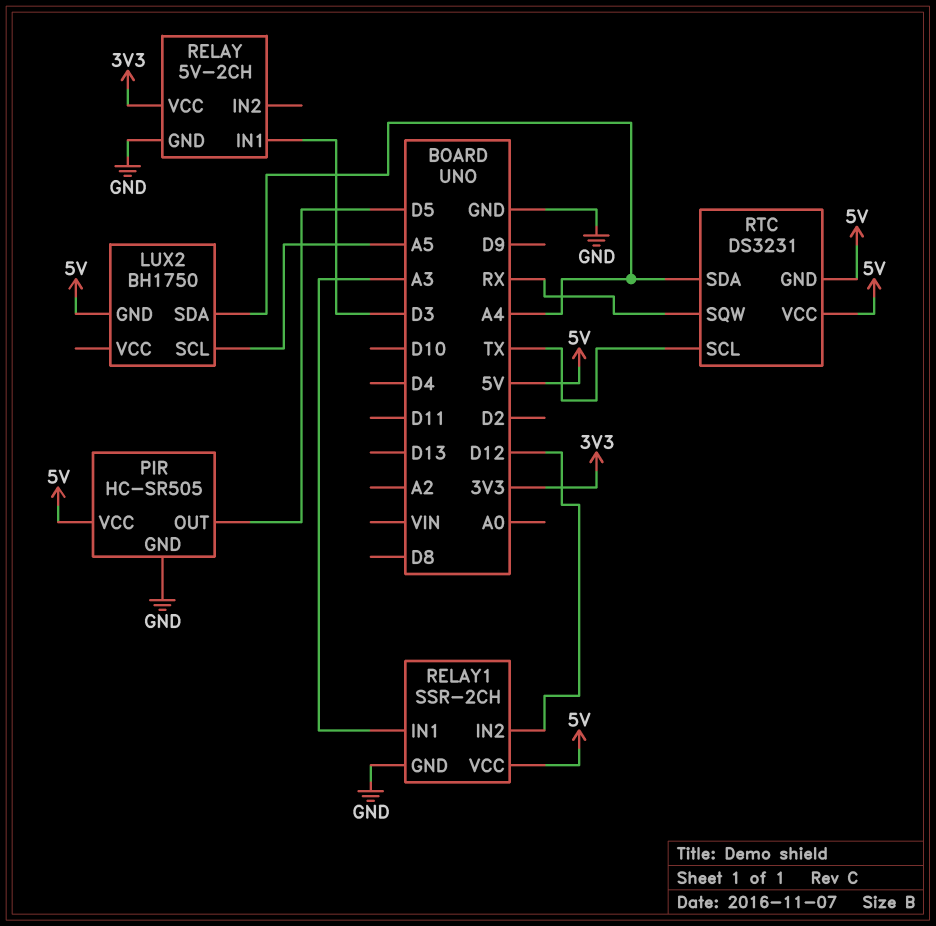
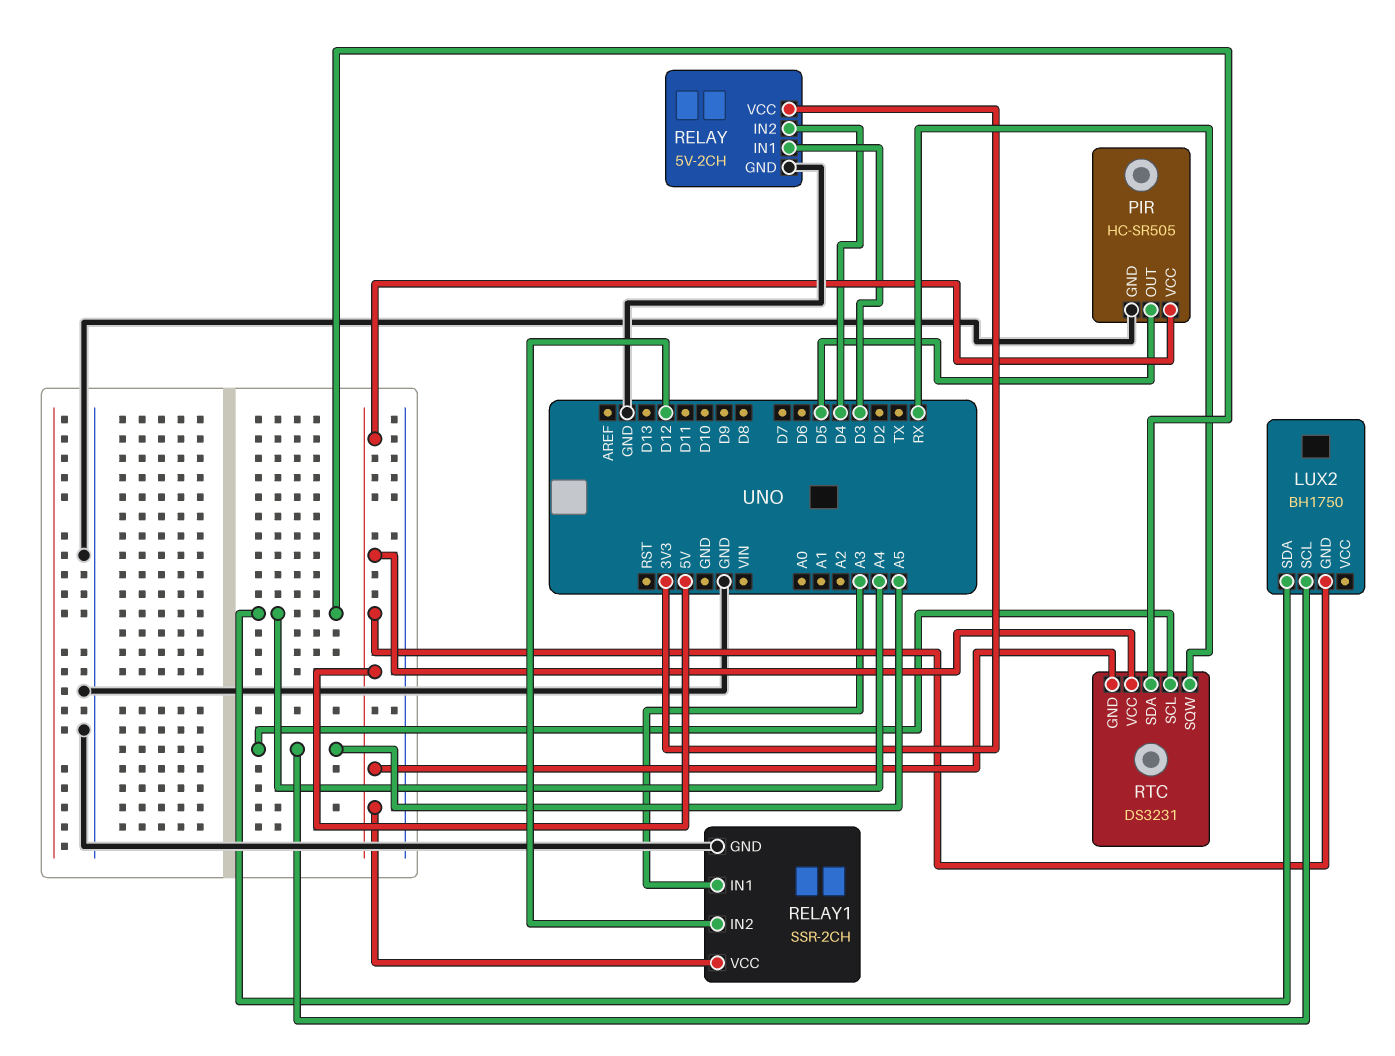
RELAY pin IN2: none -> D4
RTC pin SCL: TX -> A5

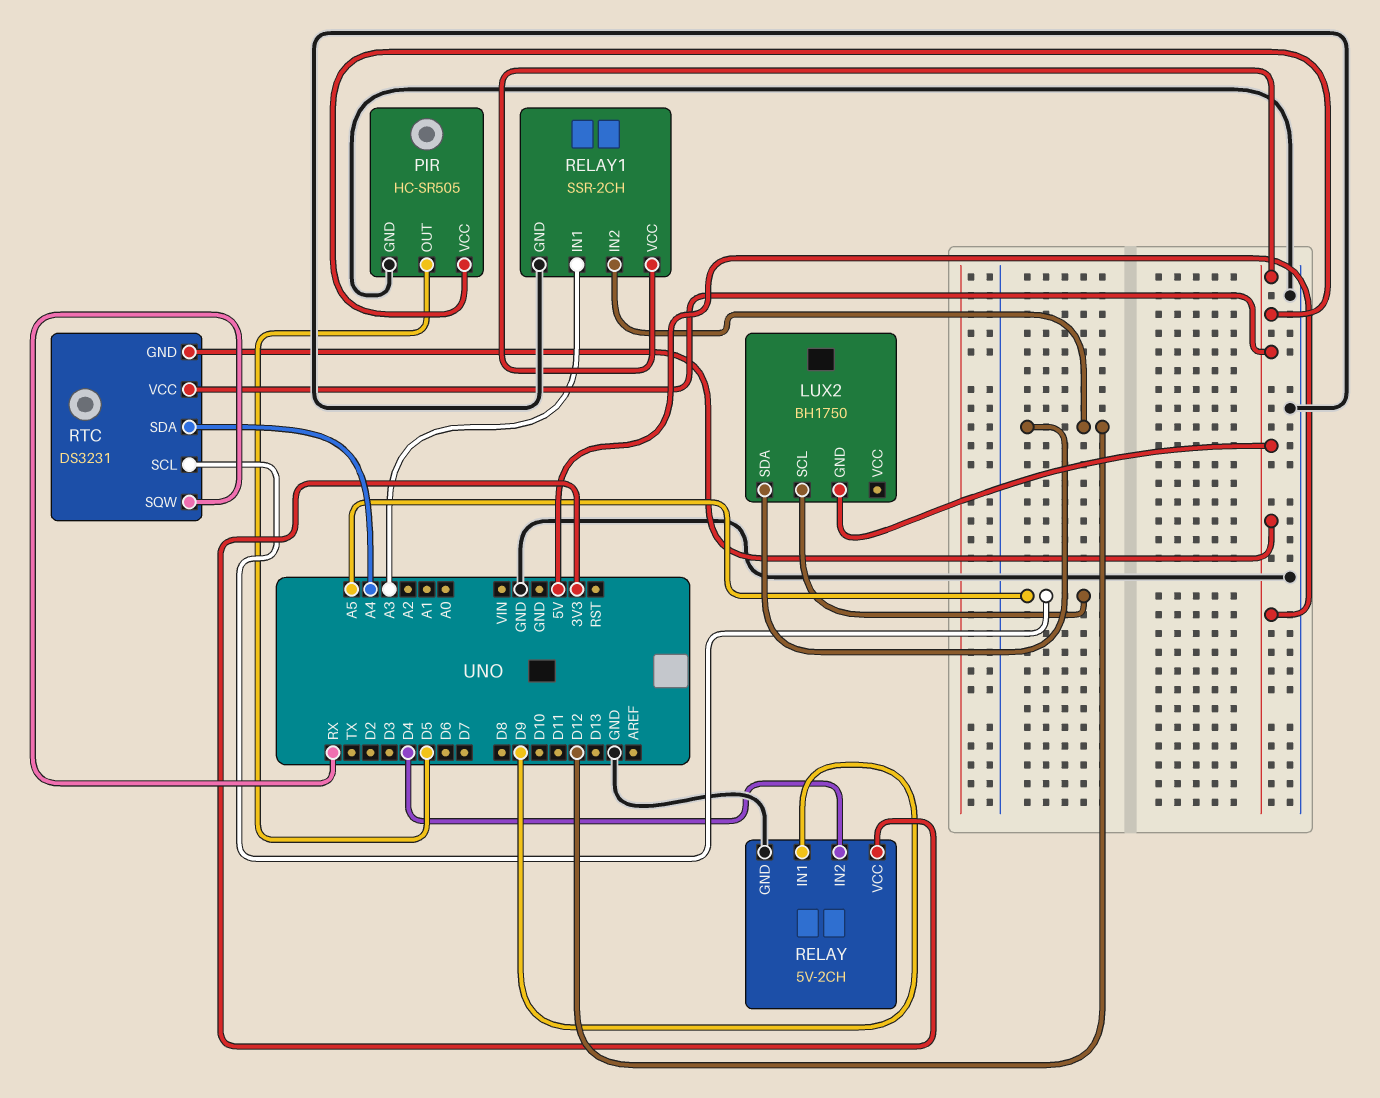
LUX2 pin SDA: A4 -> D12
RELAY pin IN1: D3 -> D9

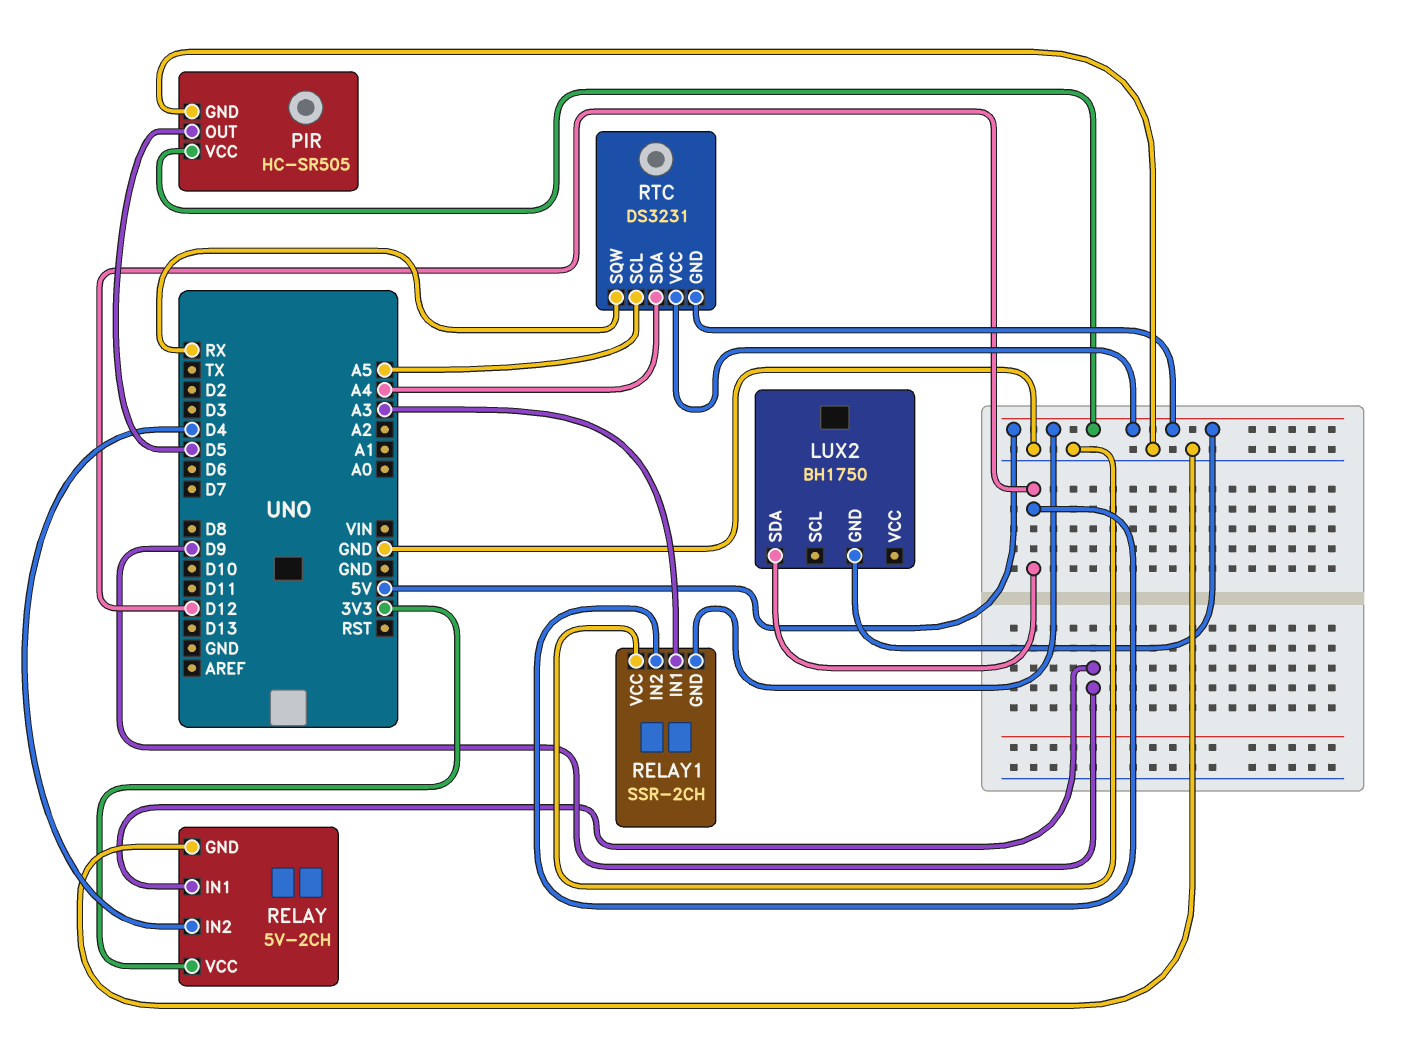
LUX2 pin SCL: A5 -> none
RELAY1 pin GND: GND -> 5V
RELAY1 pin VCC: 5V -> GND

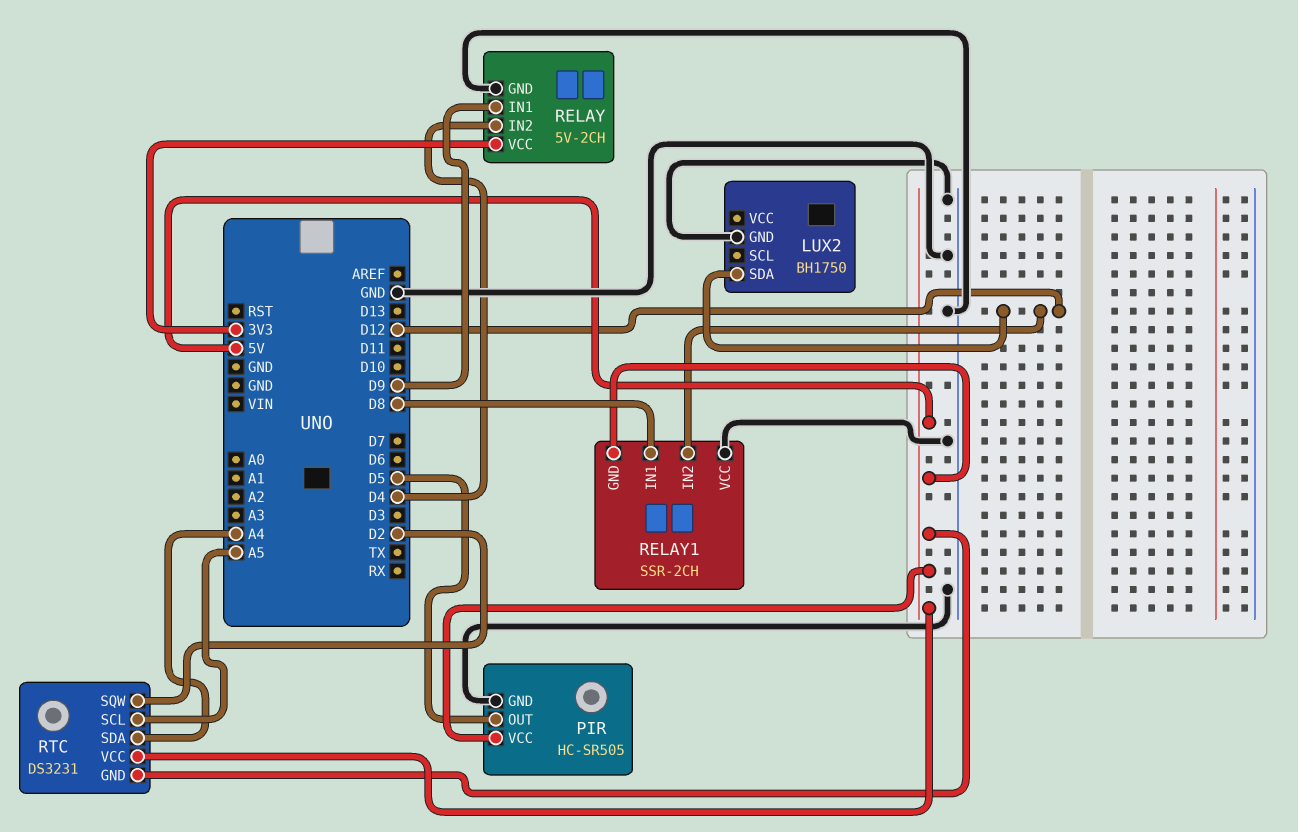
LUX2 pin GND: 5V -> GND
RELAY1 pin IN1: A3 -> D8
RTC pin SQW: RX -> D2

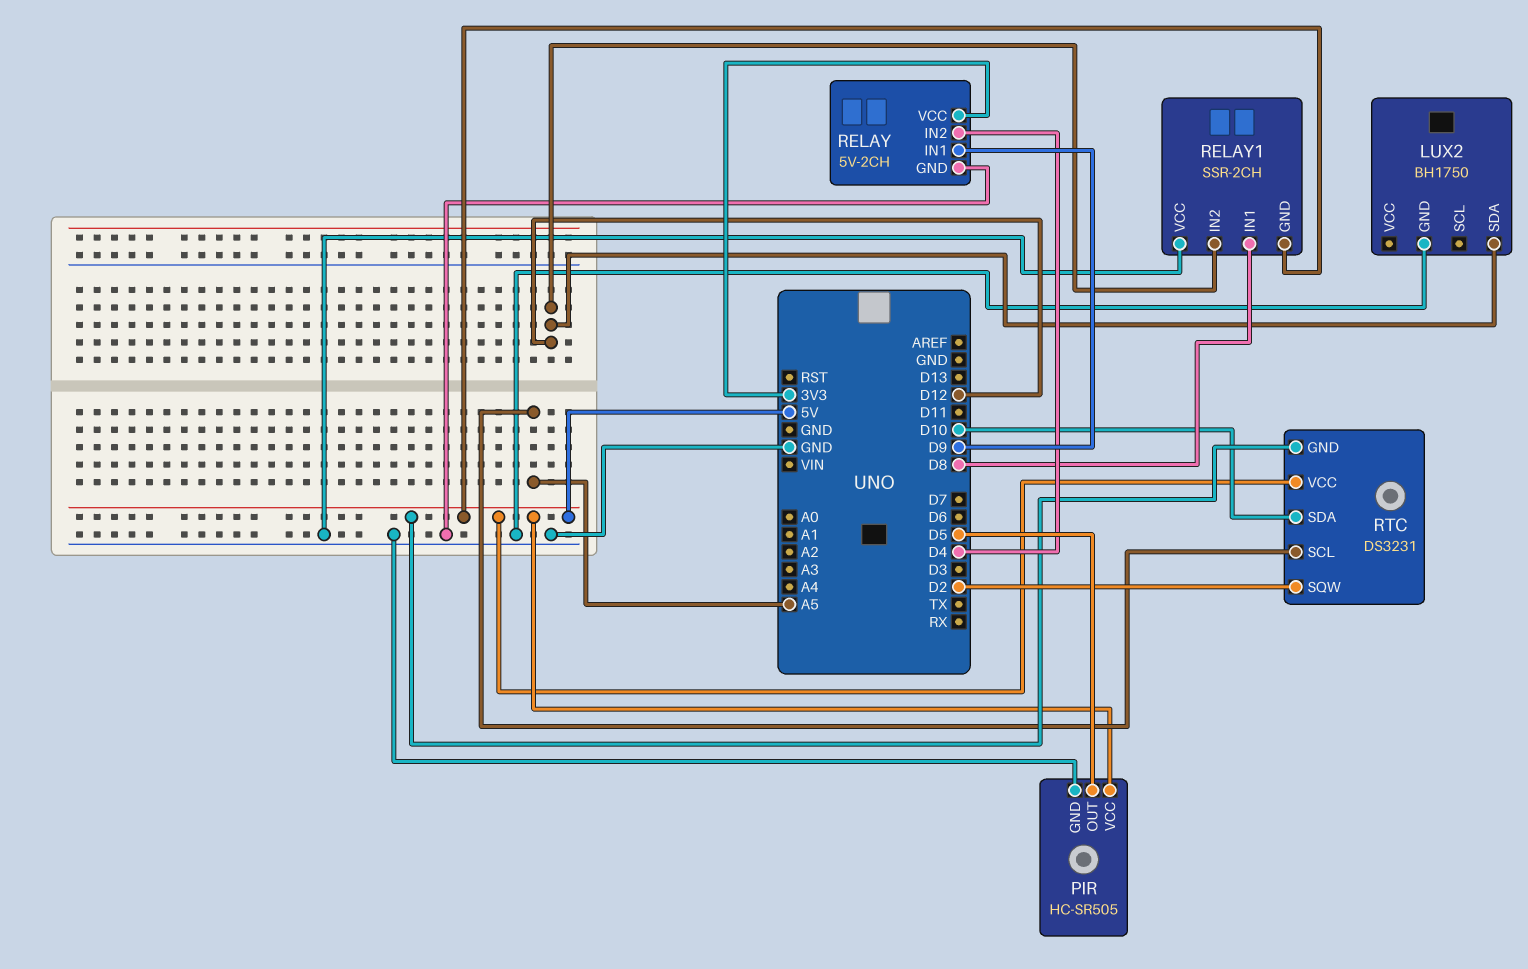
RTC pin SDA: A4 -> D10

